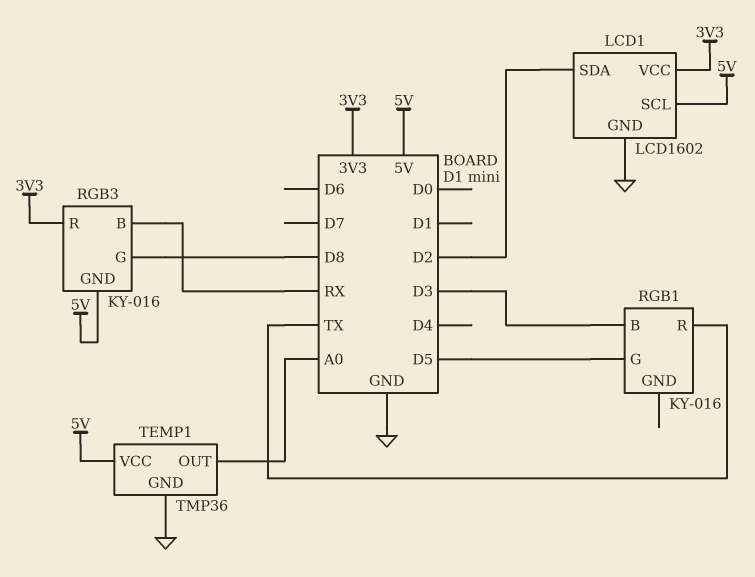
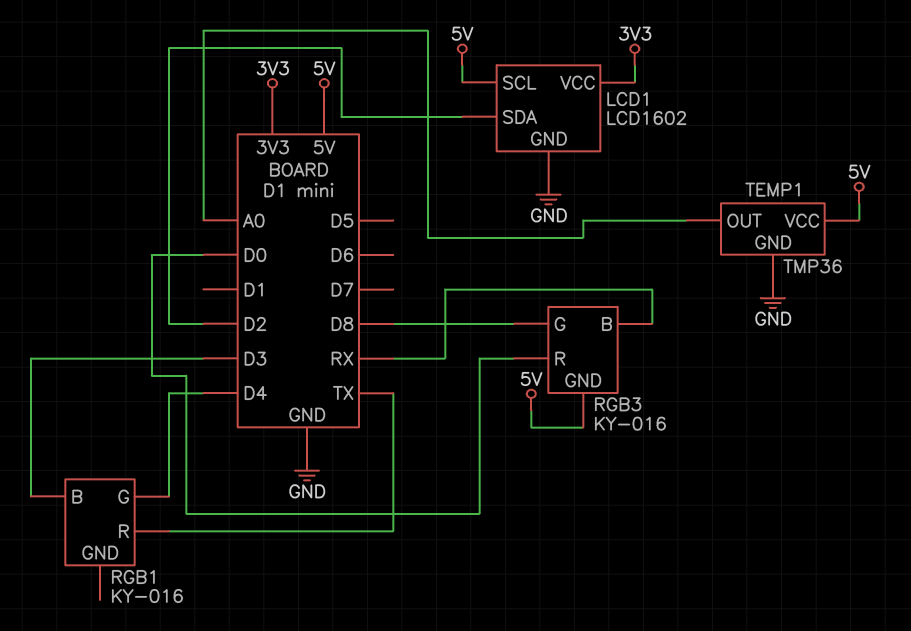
RGB1 pin G: D5 -> D4
RGB3 pin R: 3V3 -> D0

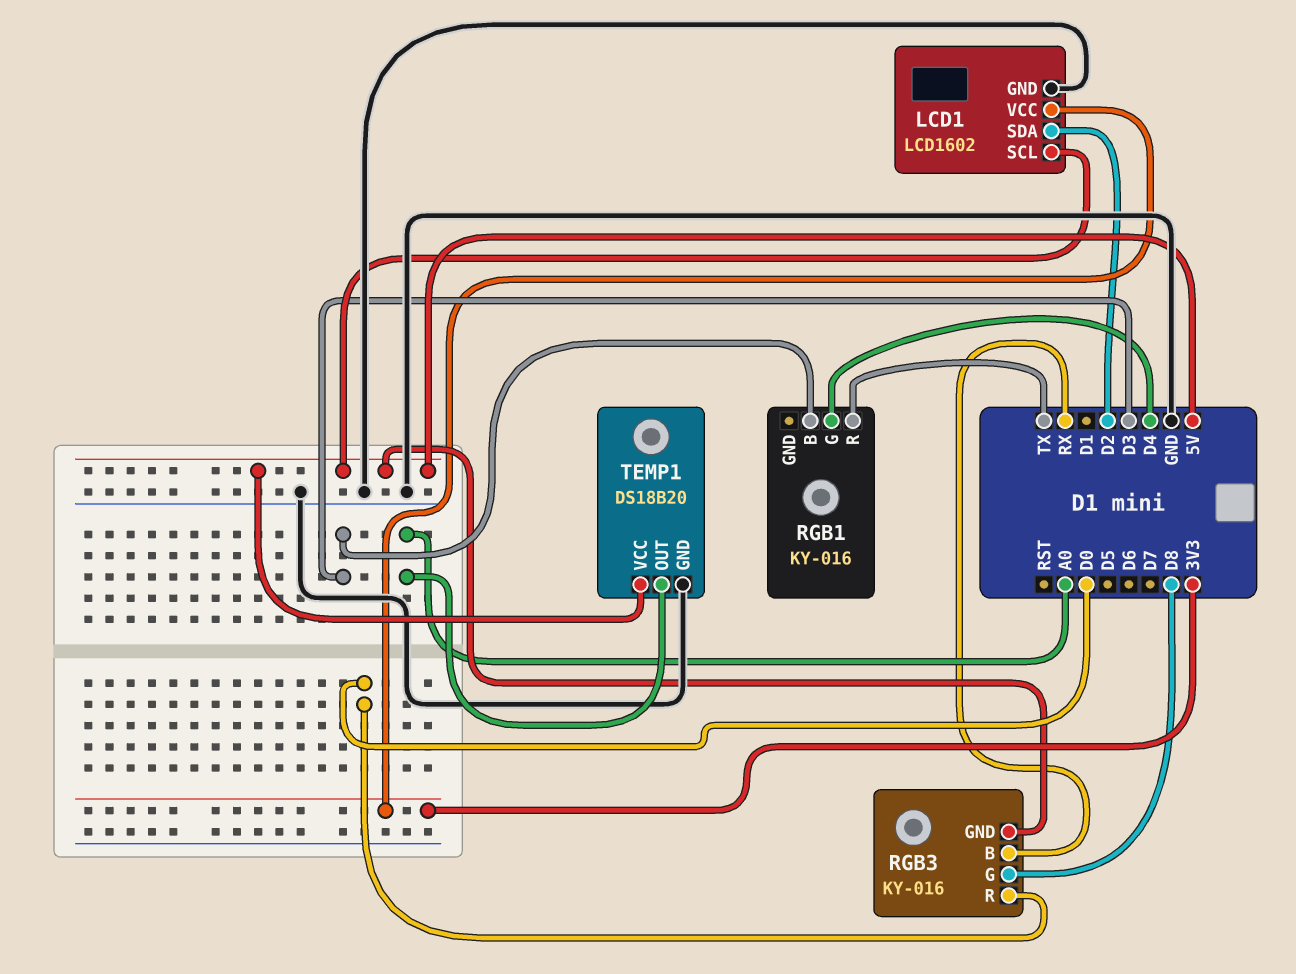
TEMP1: TMP36 -> DS18B20

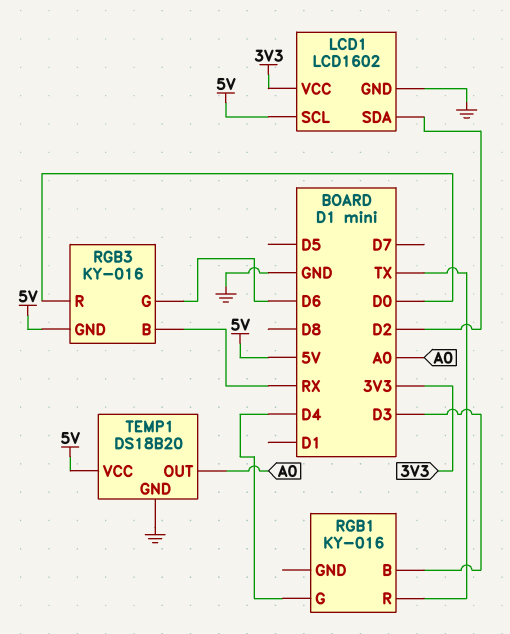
RGB3 pin G: D8 -> D6

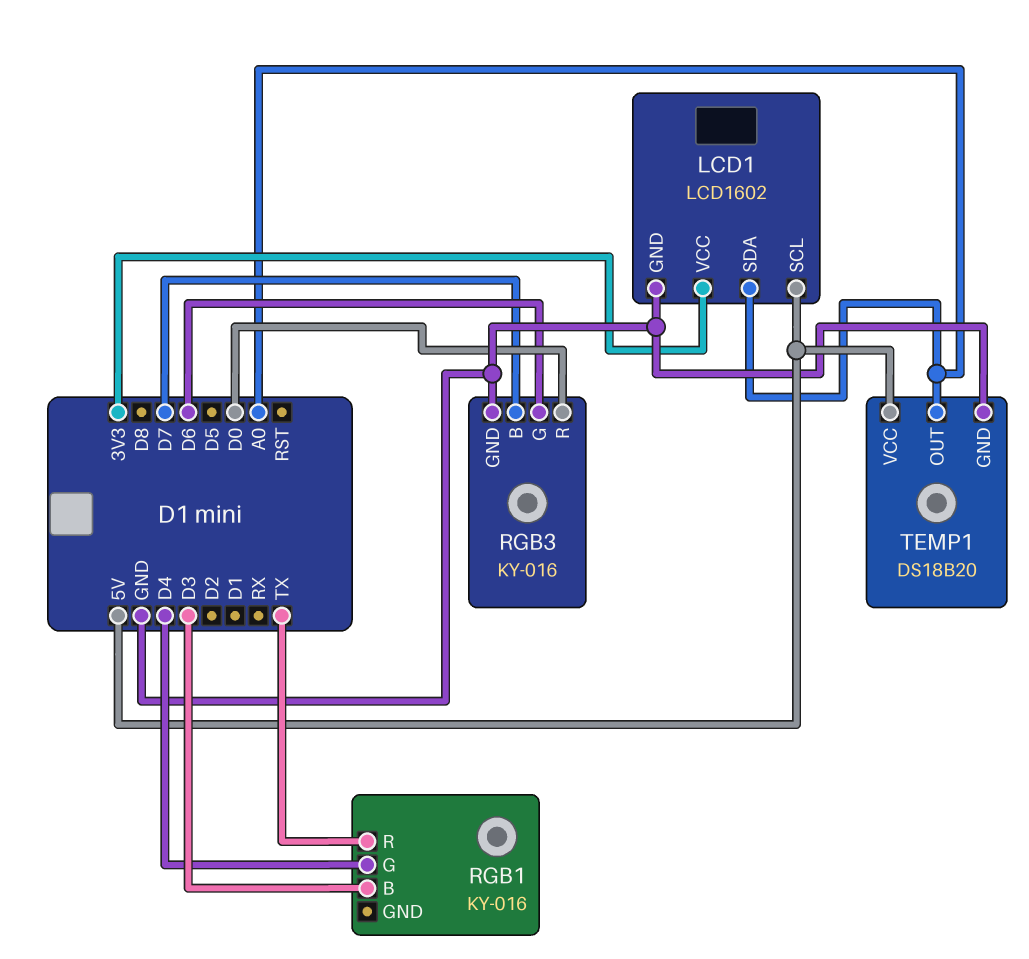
LCD1 pin SDA: D2 -> A0
RGB3 pin B: RX -> D7
RGB3 pin GND: 5V -> GND

